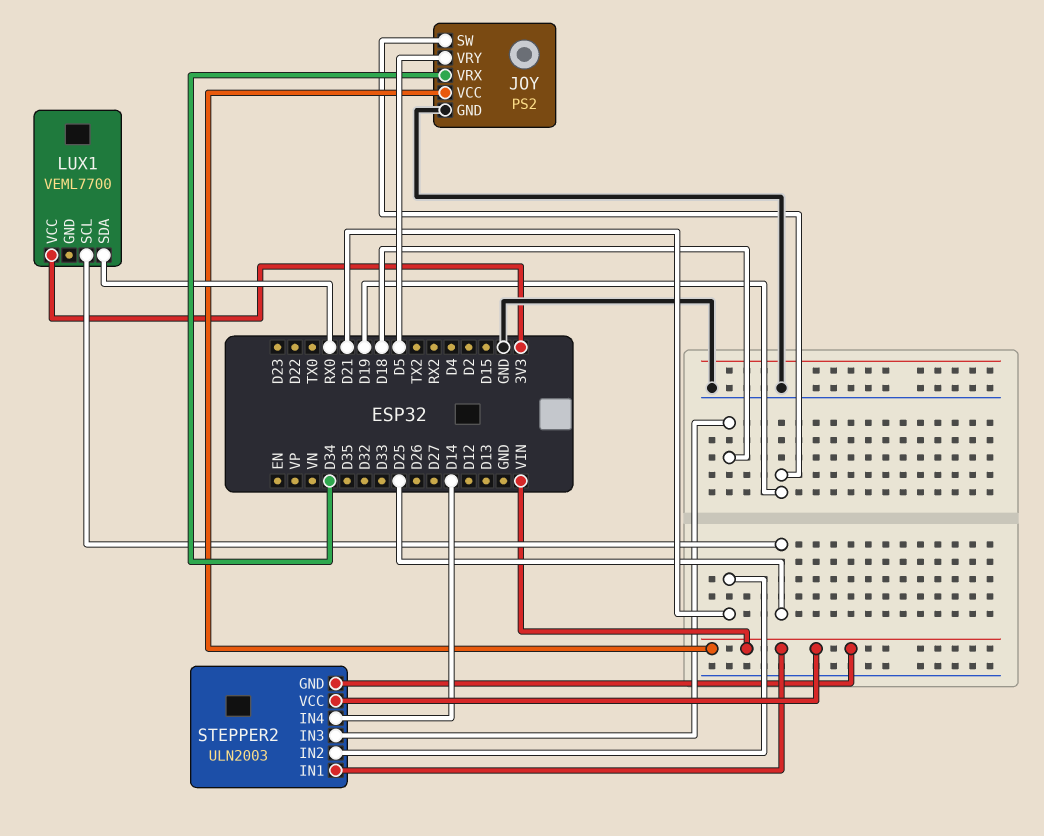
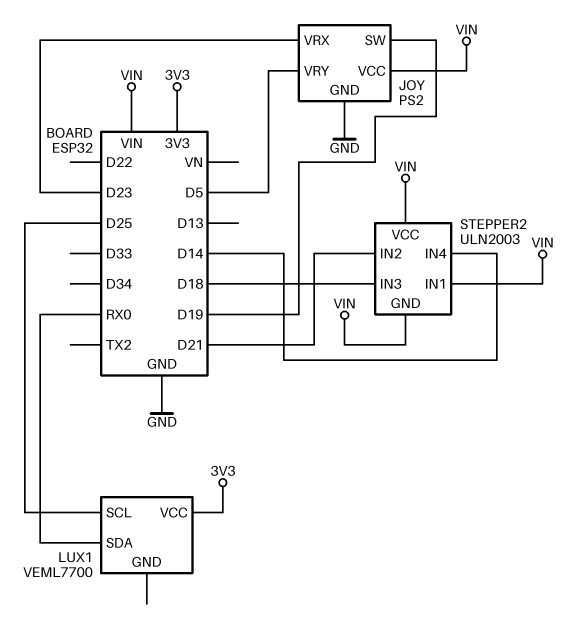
JOY pin VRX: D34 -> D23

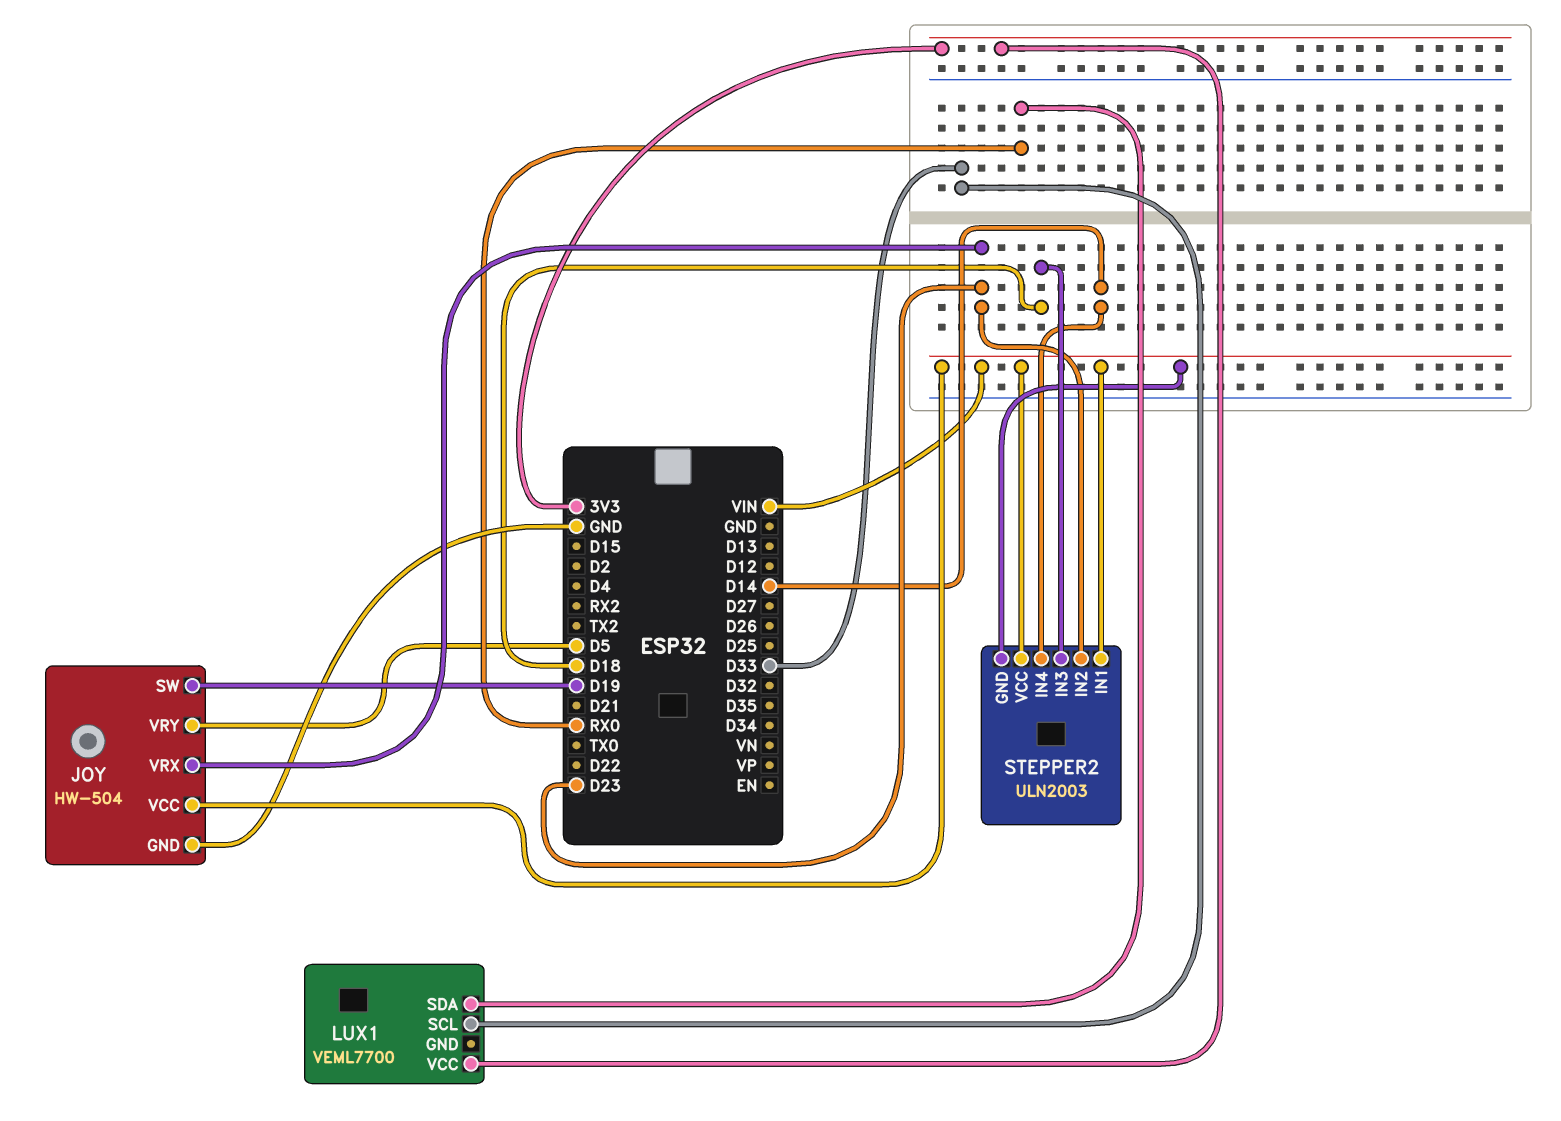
JOY: PS2 -> HW-504
LUX1 pin SCL: D25 -> D33
STEPPER2 pin IN2: D21 -> D23

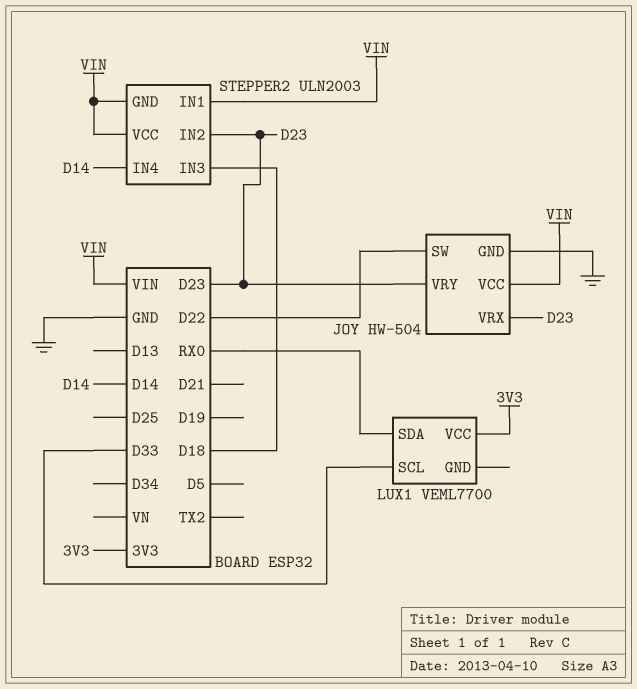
JOY pin SW: D19 -> D22
JOY pin VRY: D5 -> D23

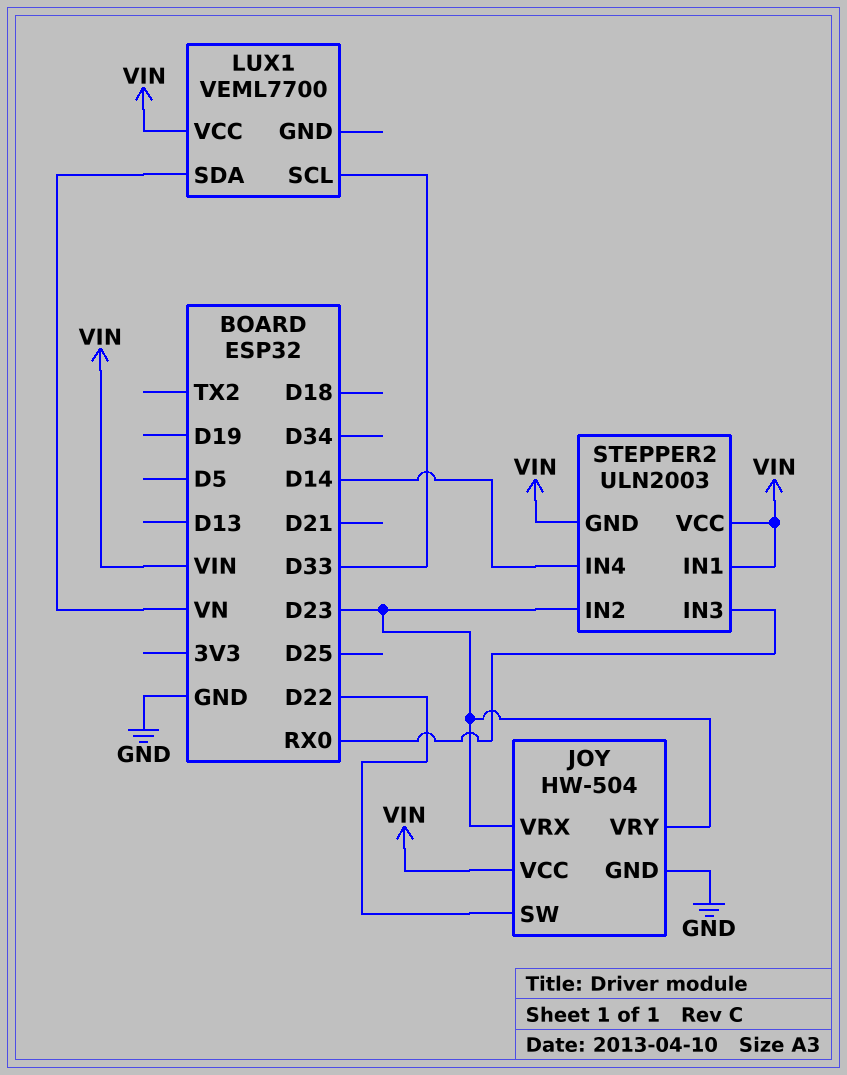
LUX1 pin SDA: RX0 -> VN
LUX1 pin VCC: 3V3 -> VIN
STEPPER2 pin IN3: D18 -> RX0

